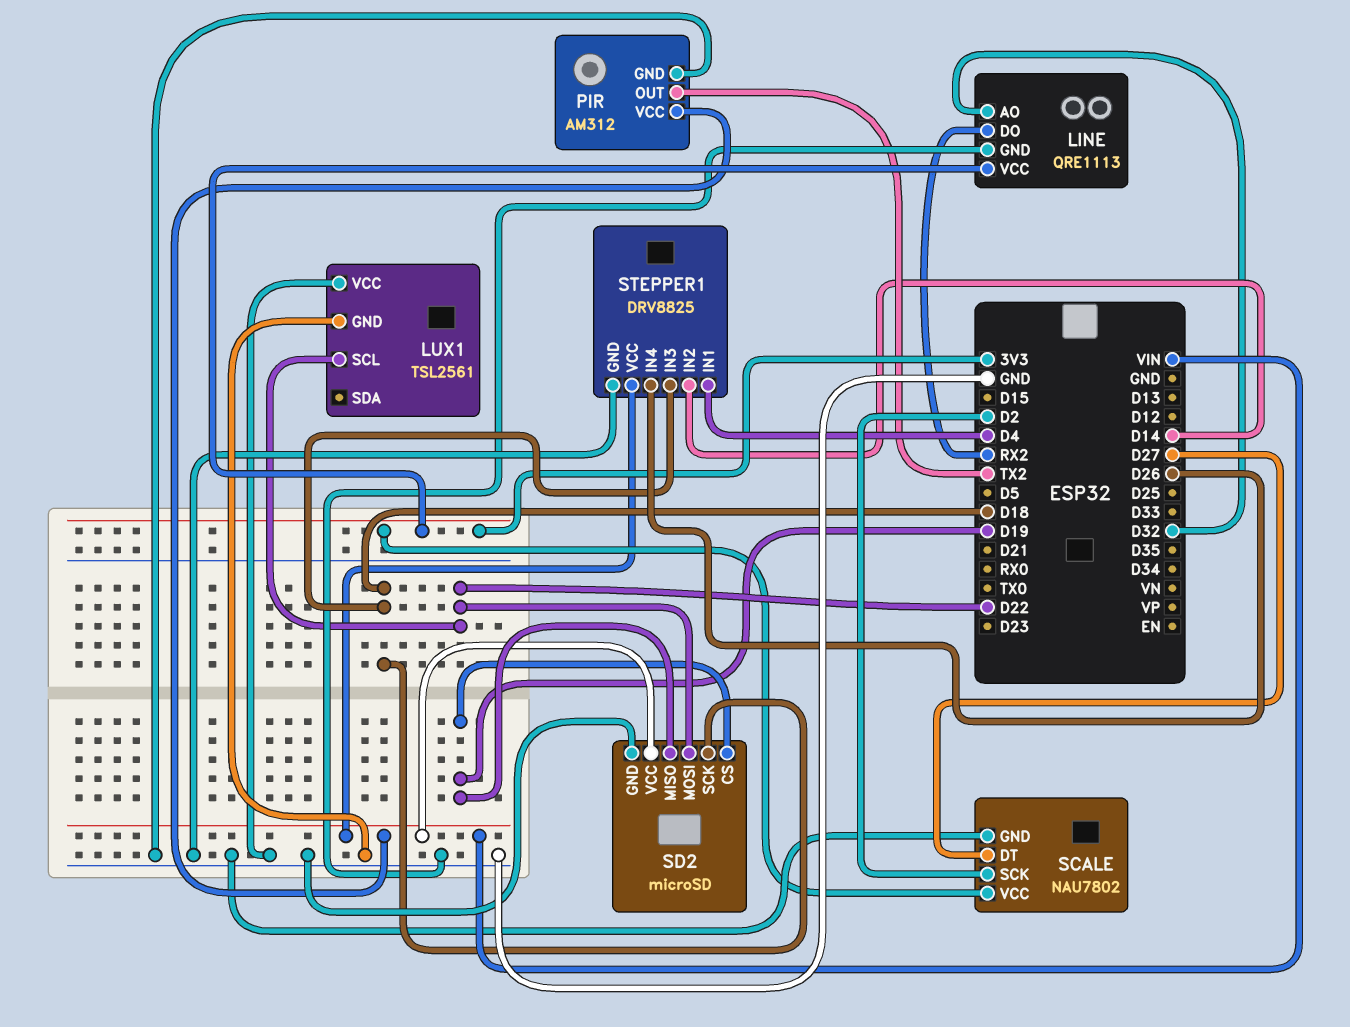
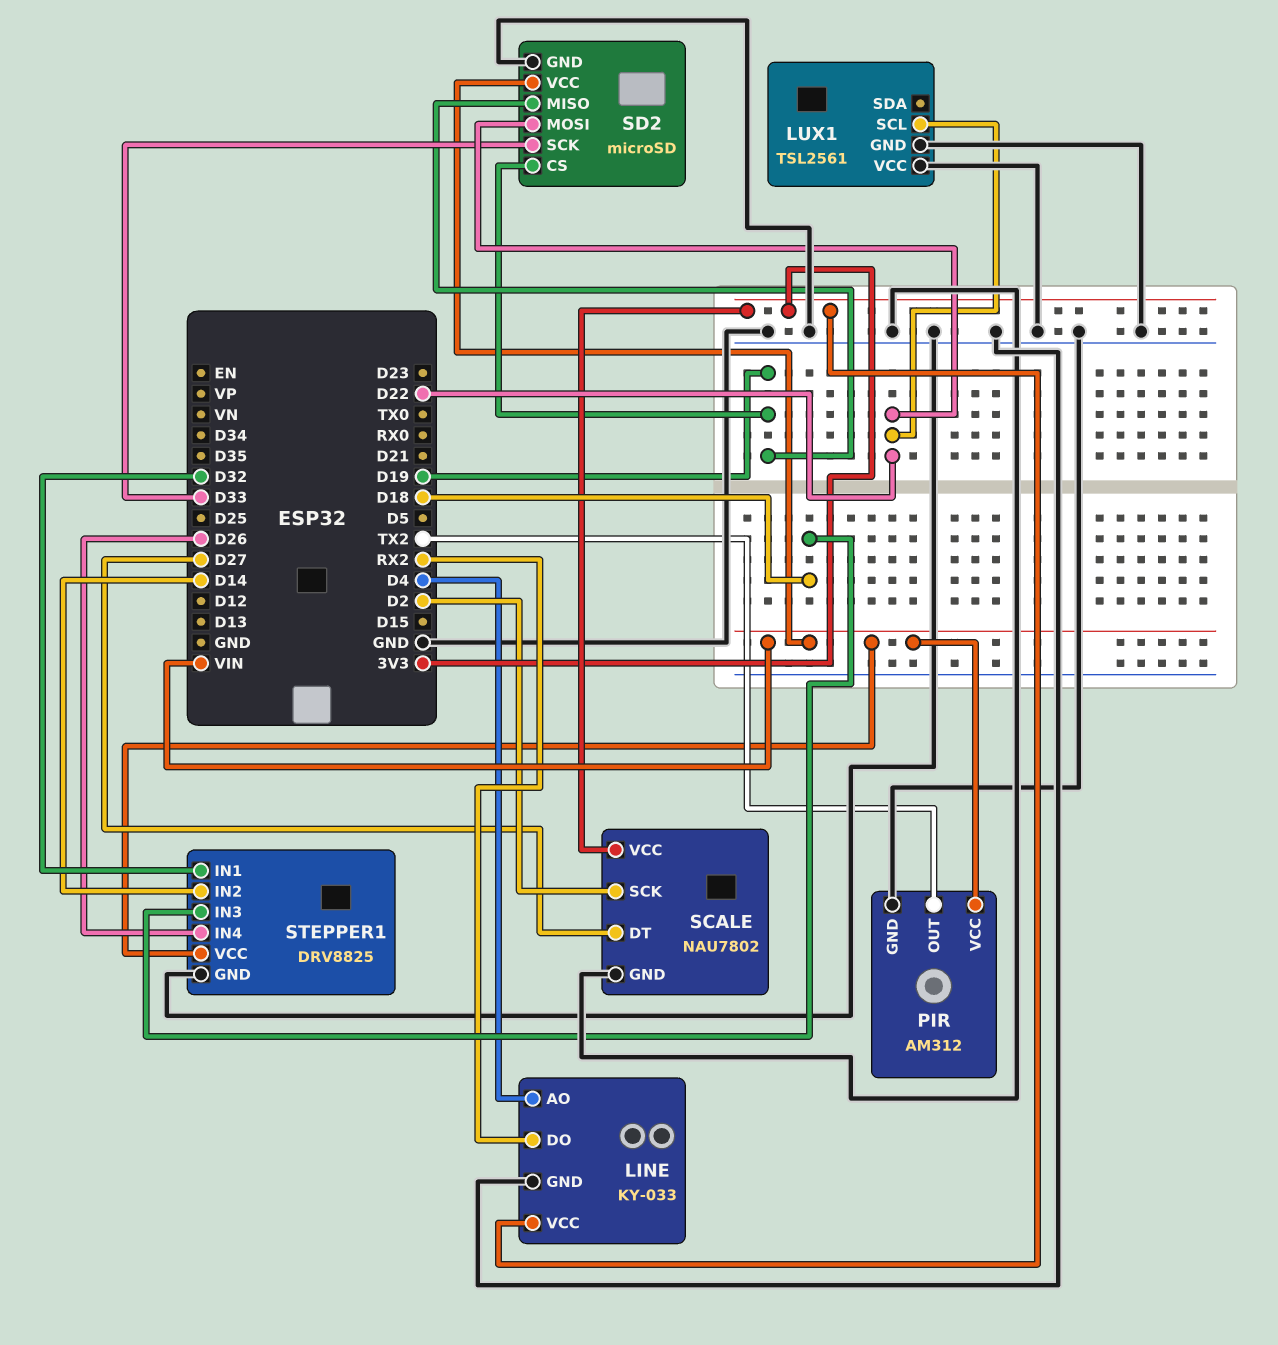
LINE: QRE1113 -> KY-033
LINE pin AO: D32 -> D4
SD2 pin SCK: D18 -> D33
STEPPER1 pin IN1: D4 -> D32

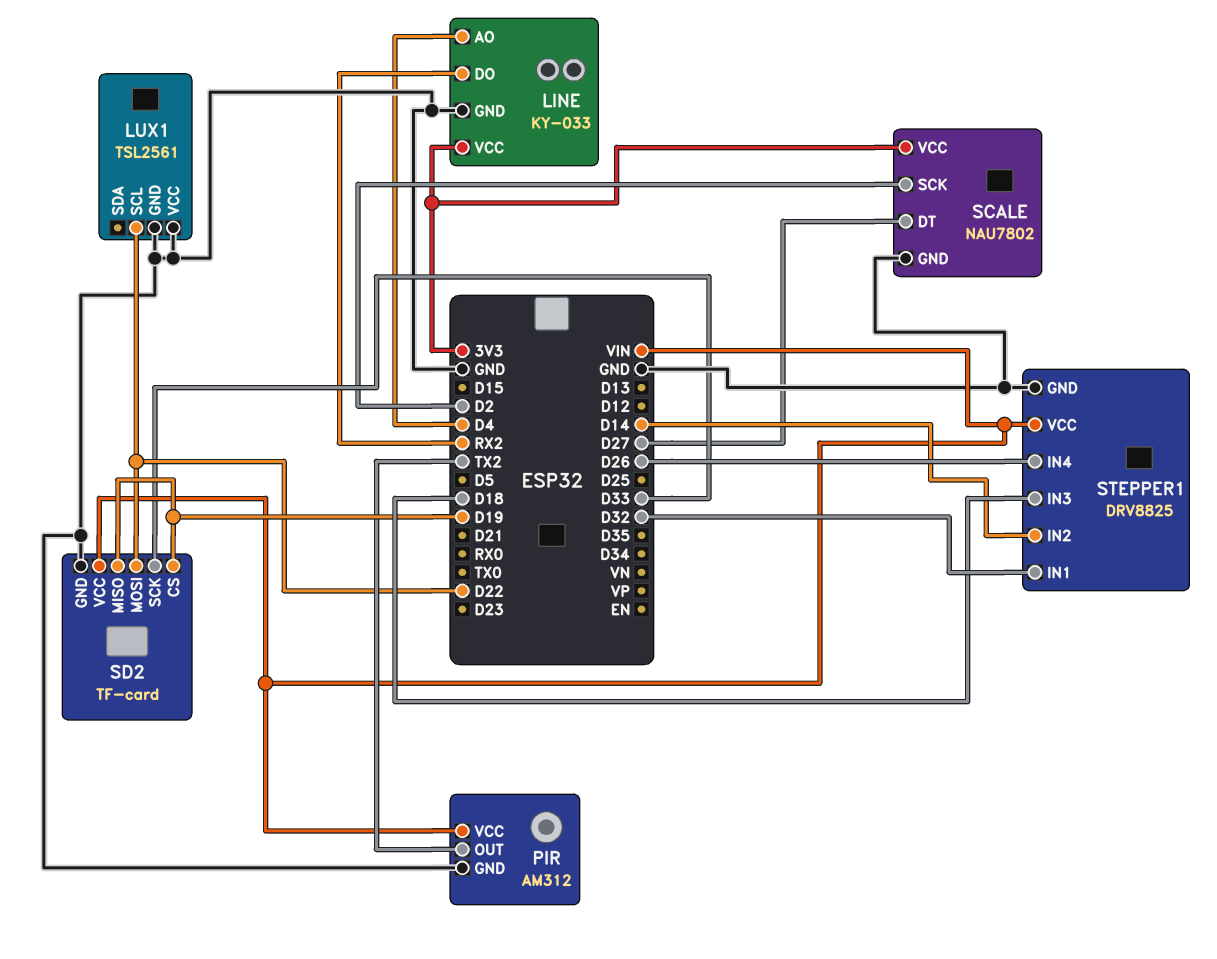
SD2: microSD -> TF-card

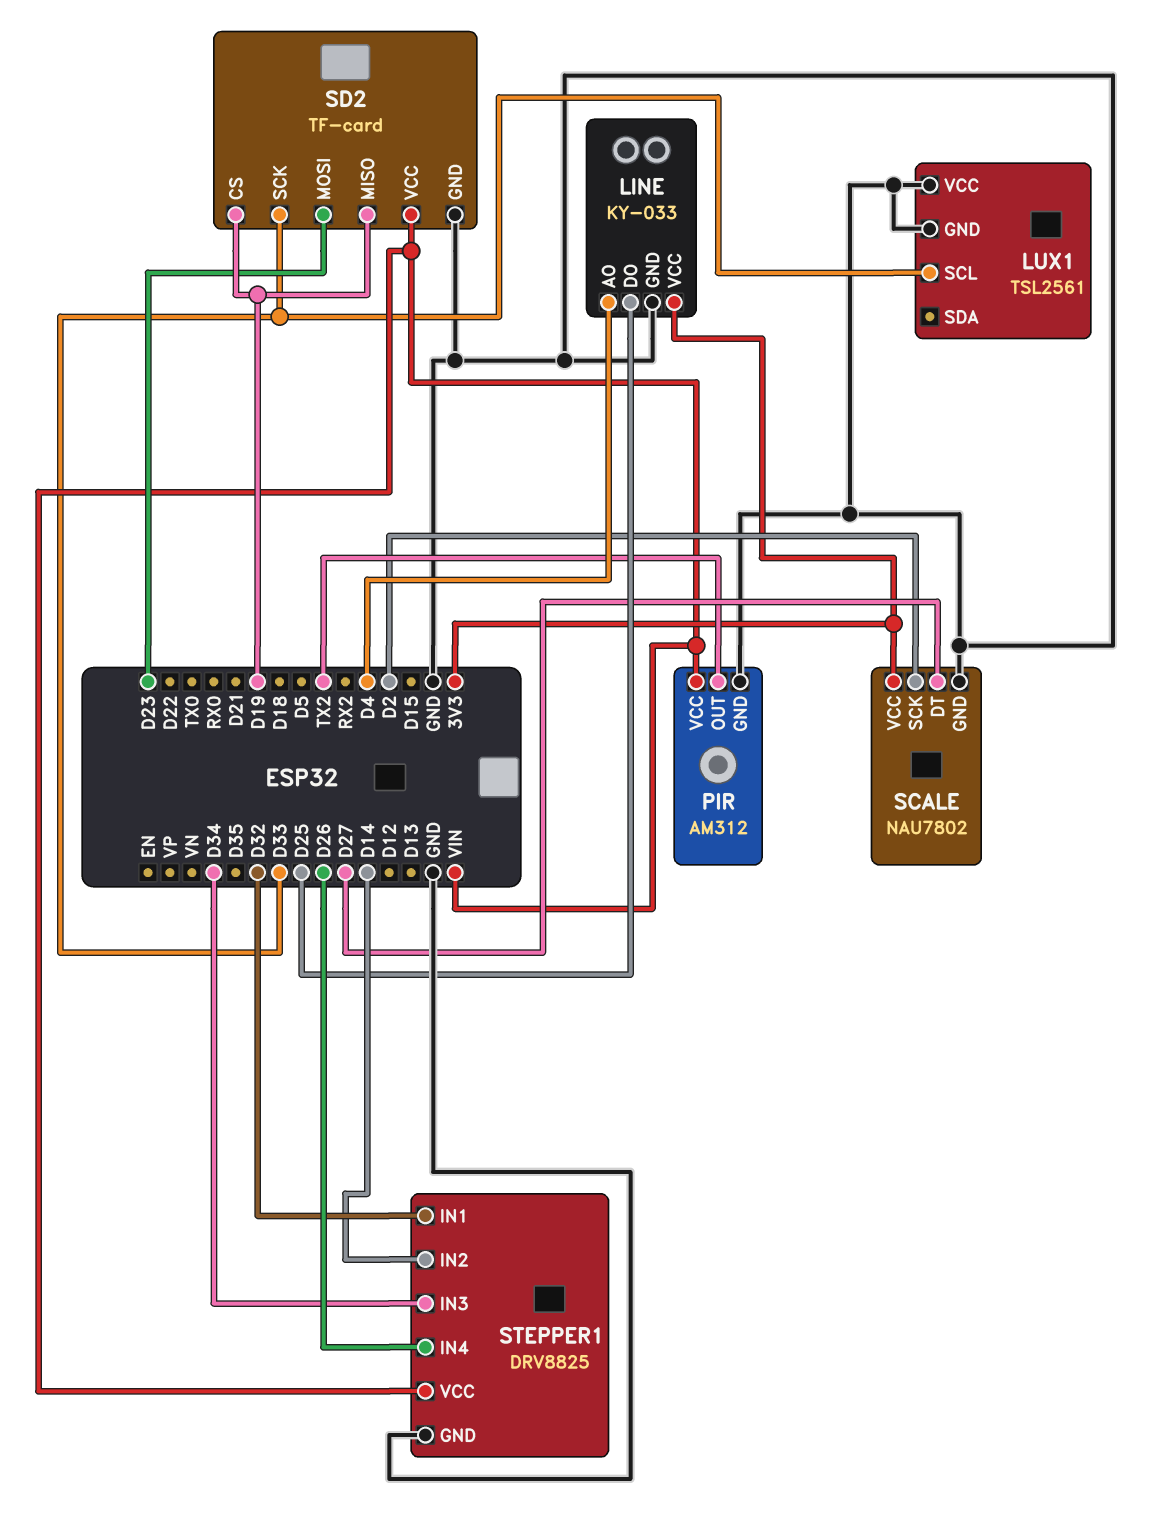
LINE pin DO: RX2 -> D25
LUX1 pin SCL: D22 -> D33
SD2 pin MOSI: D22 -> D23
STEPPER1 pin IN3: D18 -> D34

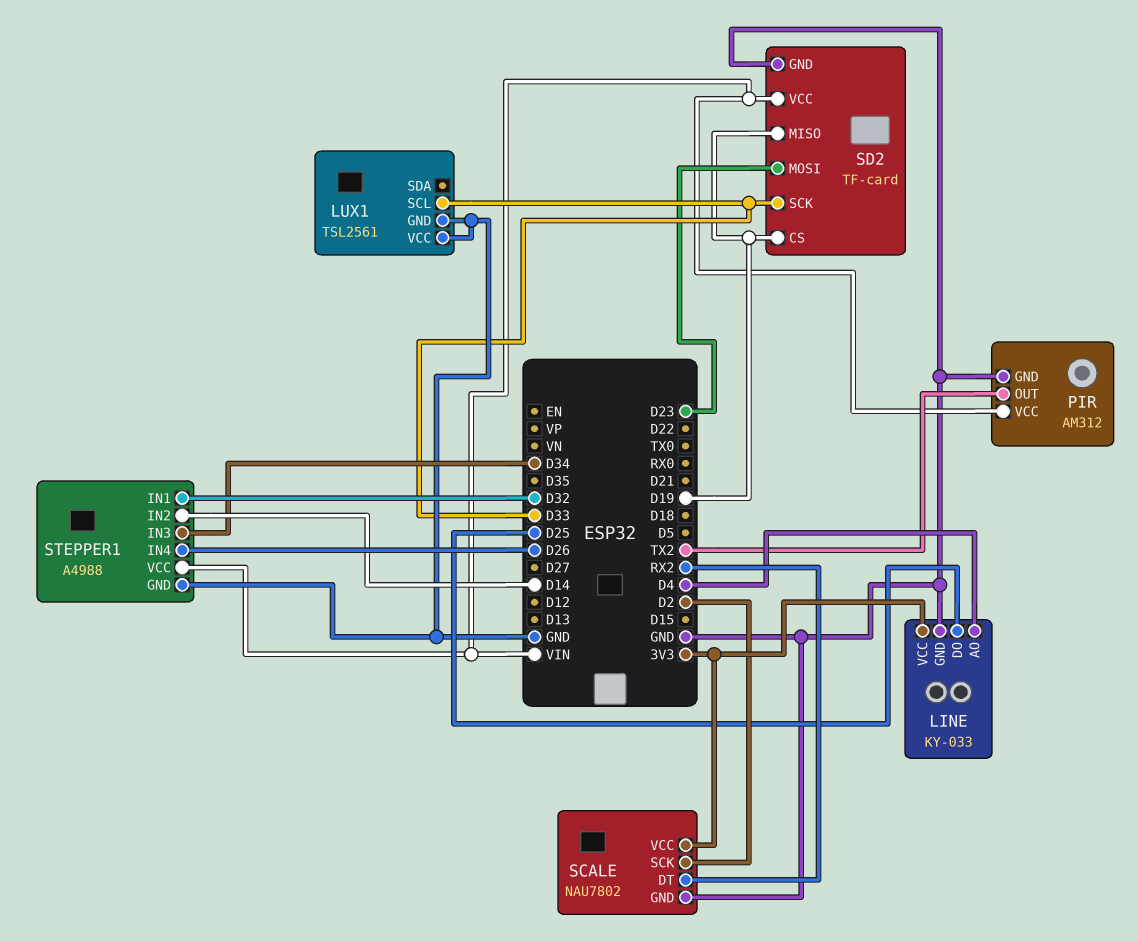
SCALE pin DT: D27 -> RX2
STEPPER1: DRV8825 -> A4988

